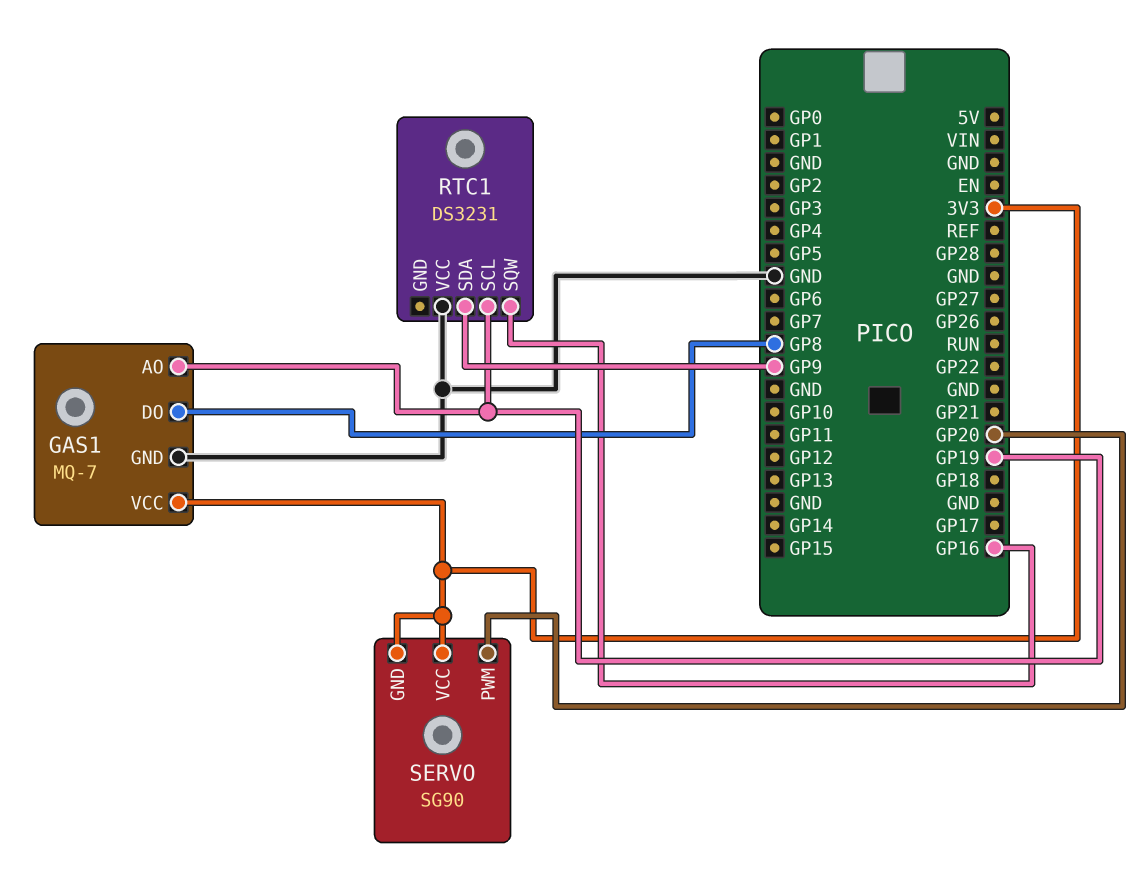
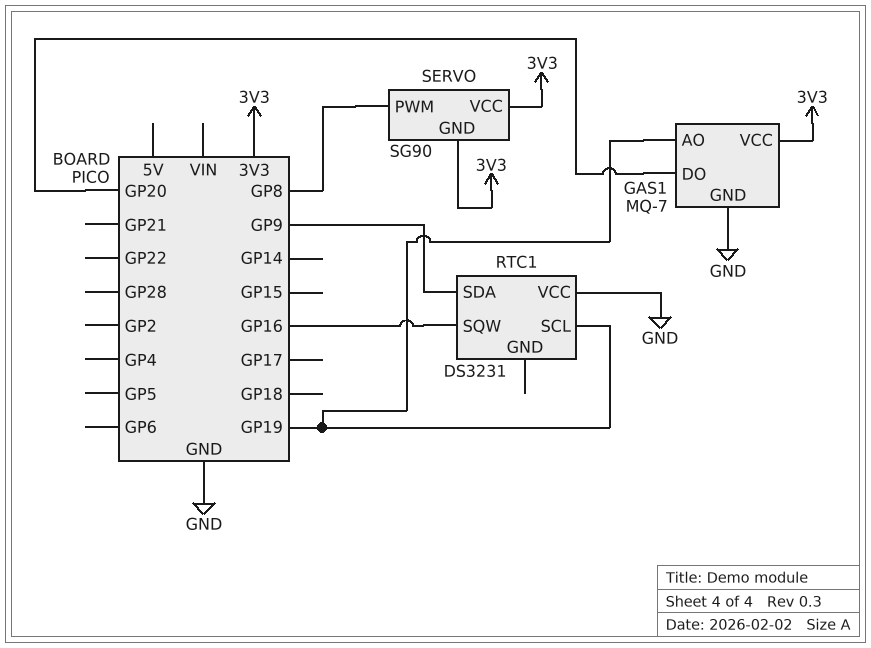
GAS1 pin DO: GP8 -> GP20
SERVO pin PWM: GP20 -> GP8

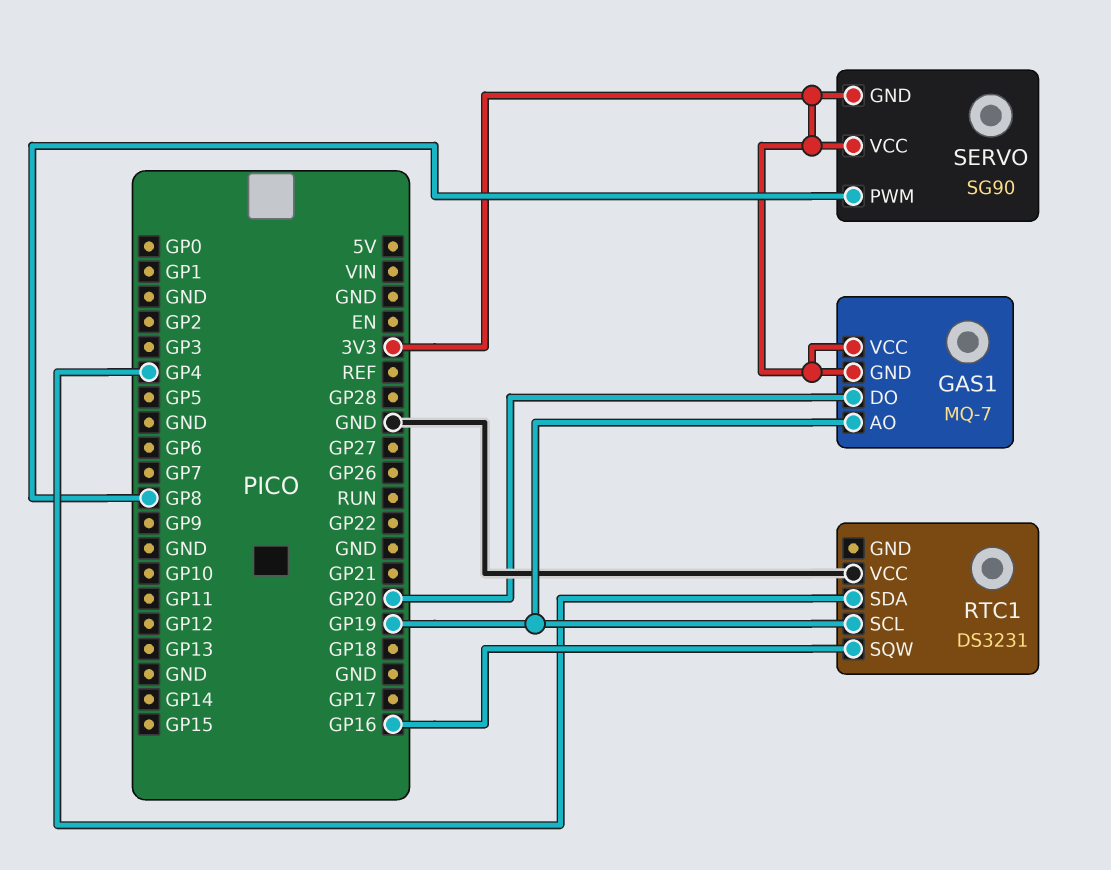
GAS1 pin GND: GND -> 3V3
RTC1 pin SDA: GP9 -> GP4

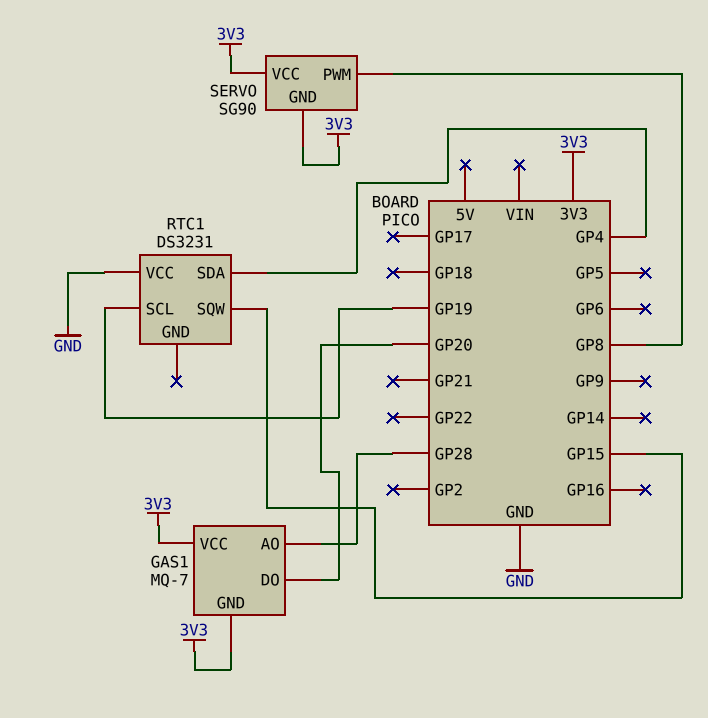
GAS1 pin AO: GP19 -> GP28
RTC1 pin SQW: GP16 -> GP15

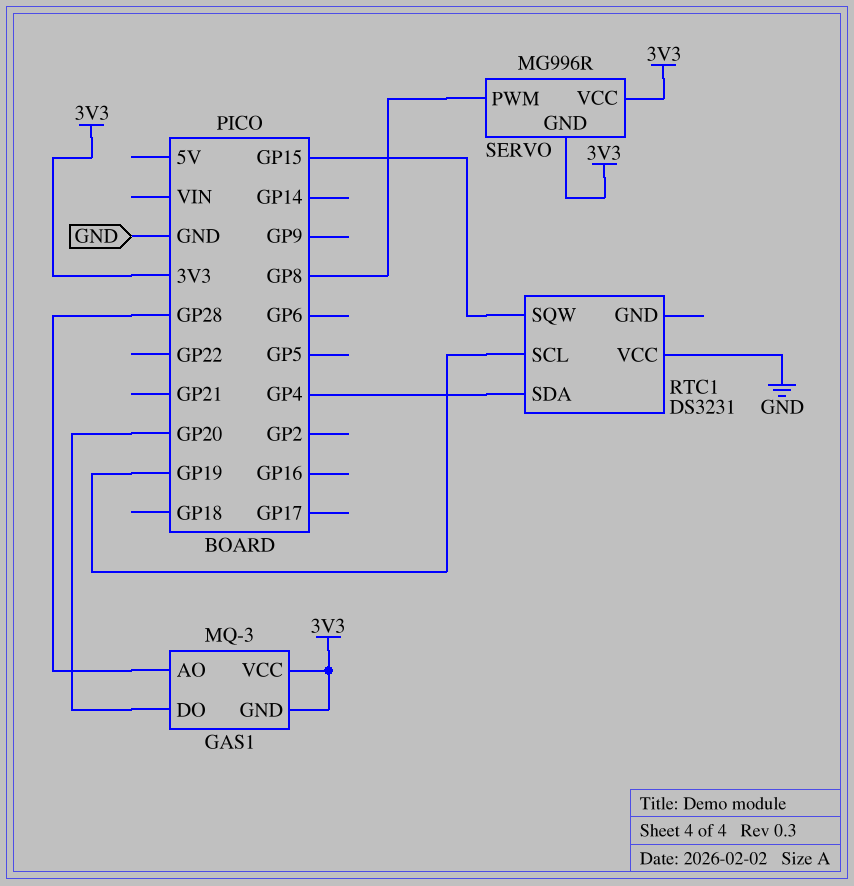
GAS1: MQ-7 -> MQ-3
SERVO: SG90 -> MG996R

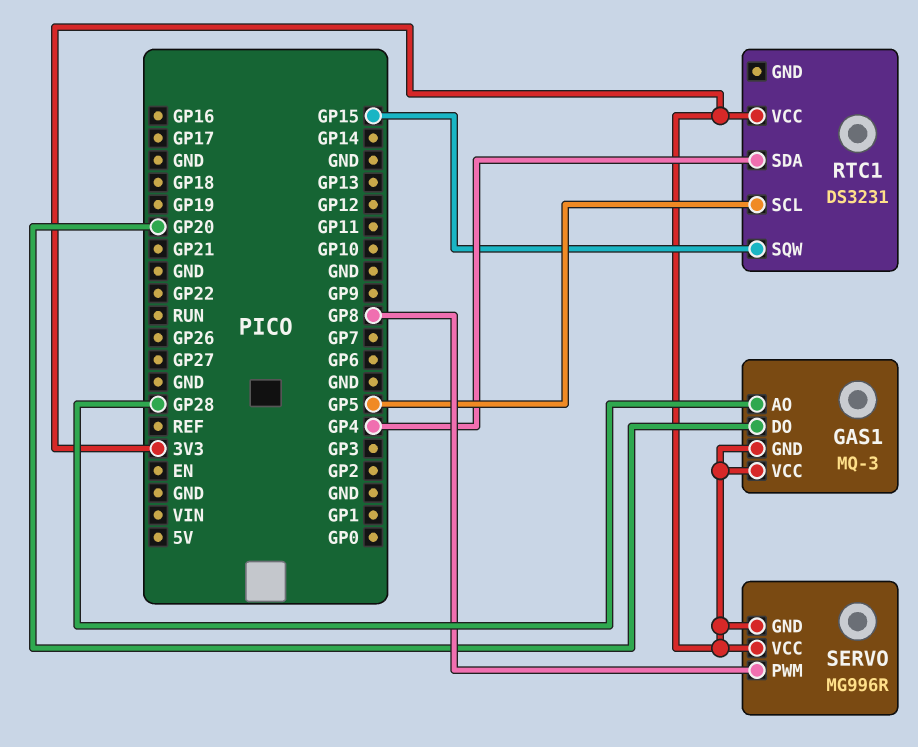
RTC1 pin SCL: GP19 -> GP5
RTC1 pin VCC: GND -> 3V3

